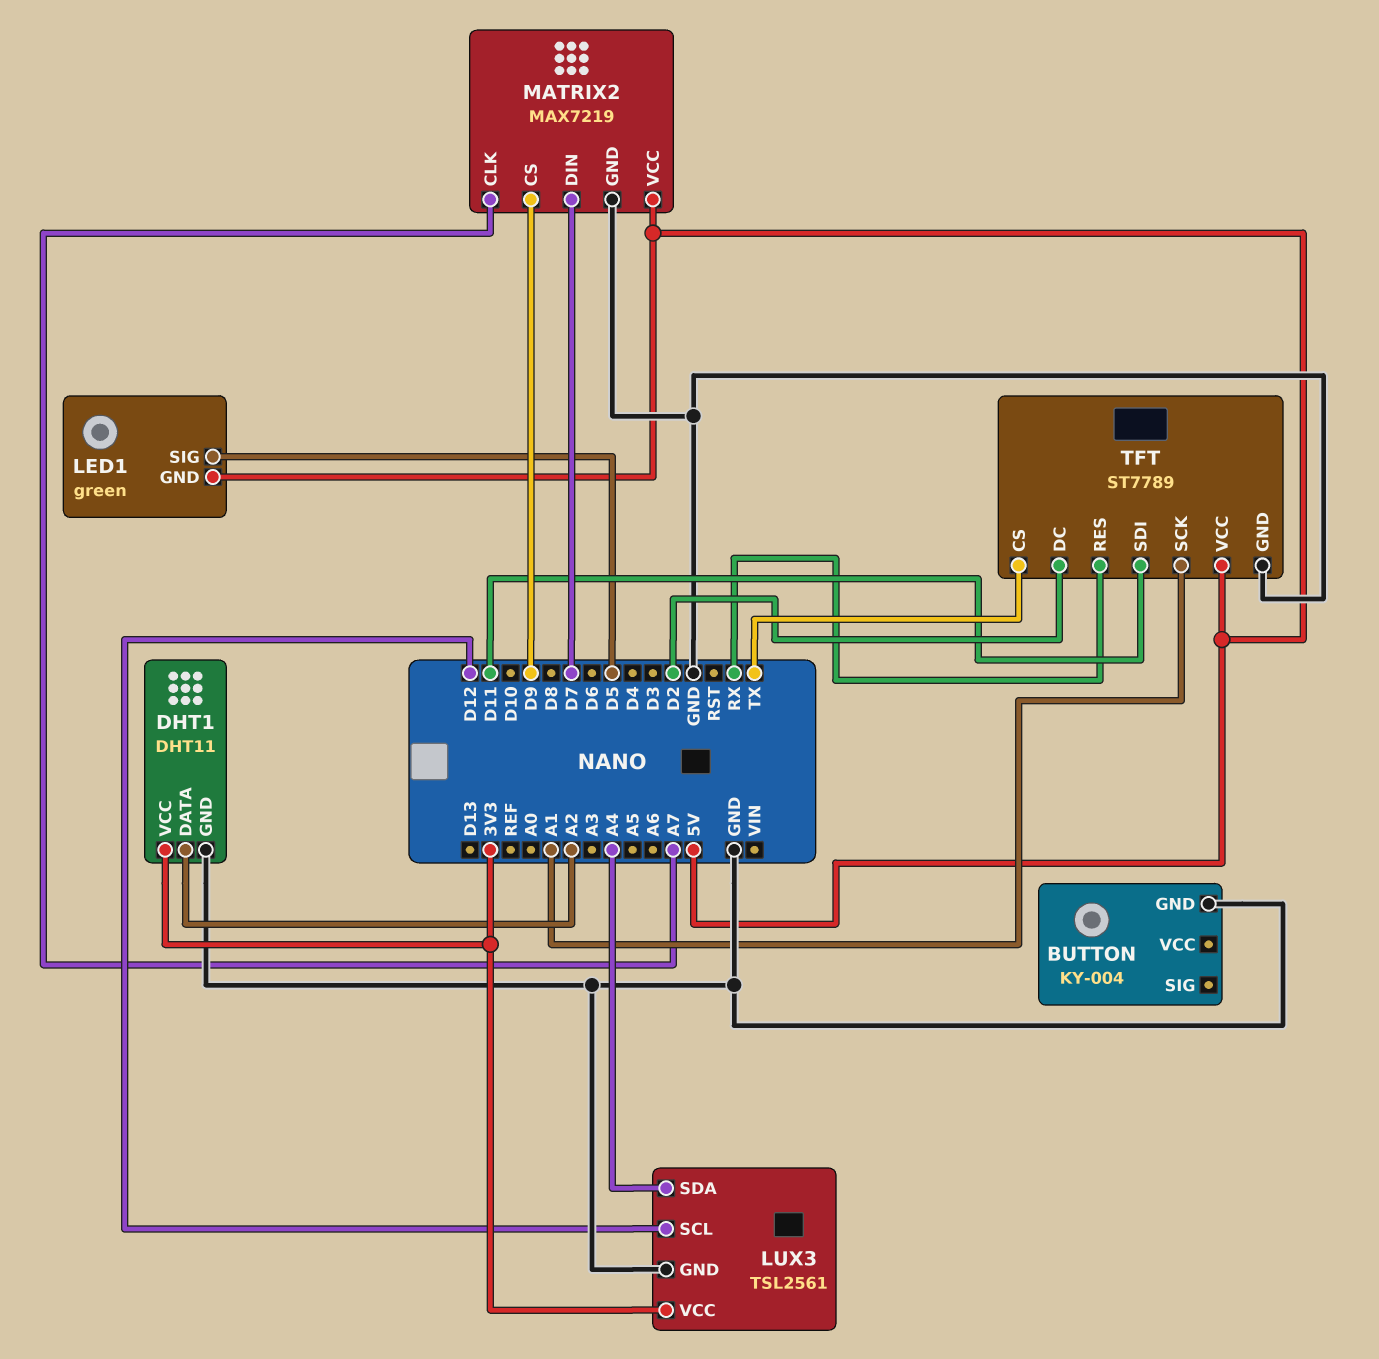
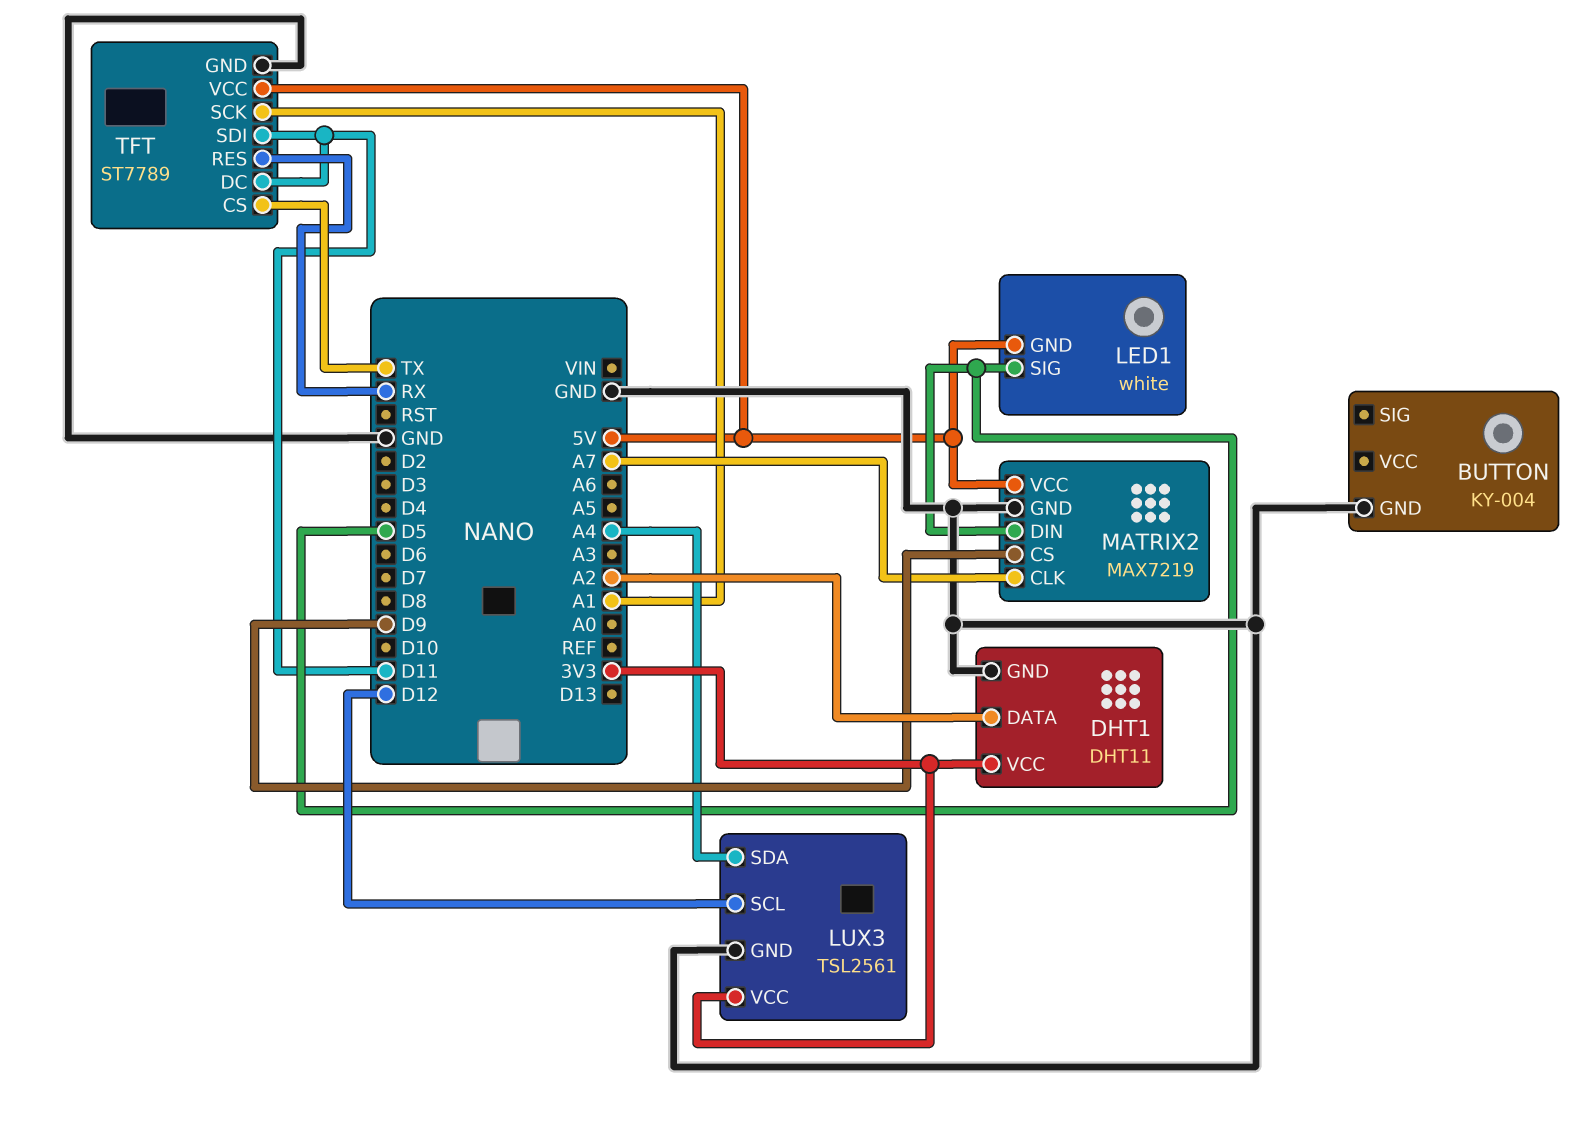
LED1: green -> white
MATRIX2 pin DIN: D7 -> D5
TFT pin DC: D2 -> D11

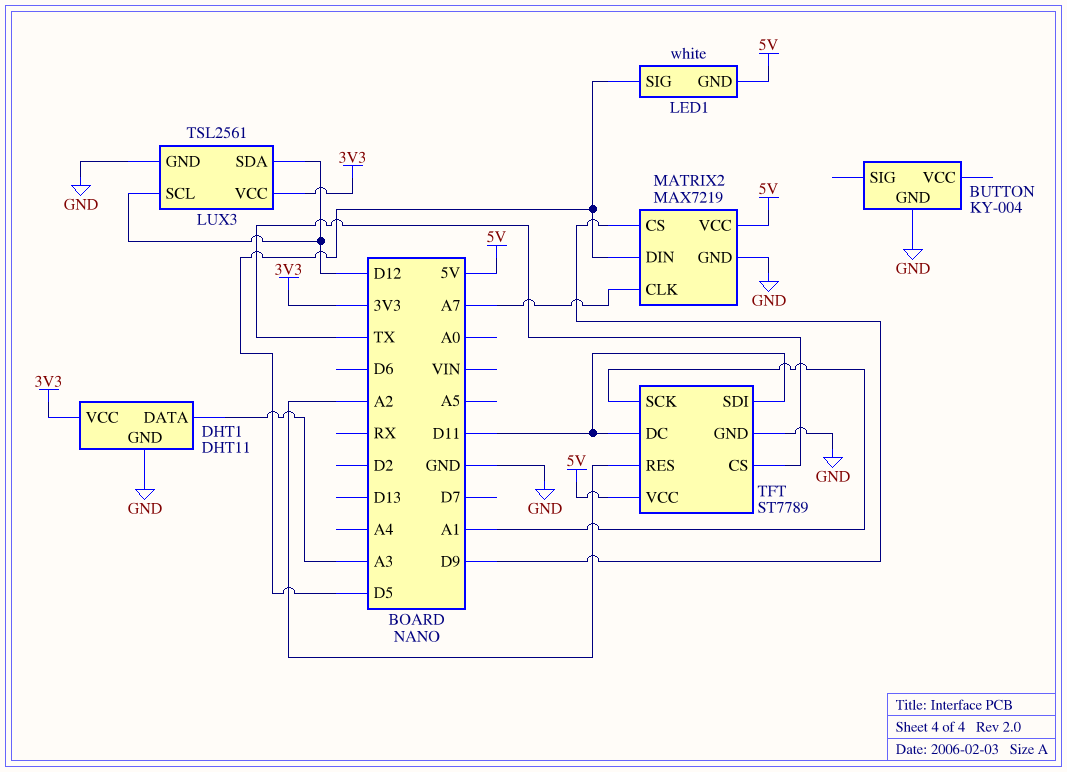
DHT1 pin DATA: A2 -> A3
LUX3 pin SDA: A4 -> D12
TFT pin RES: RX -> A2

